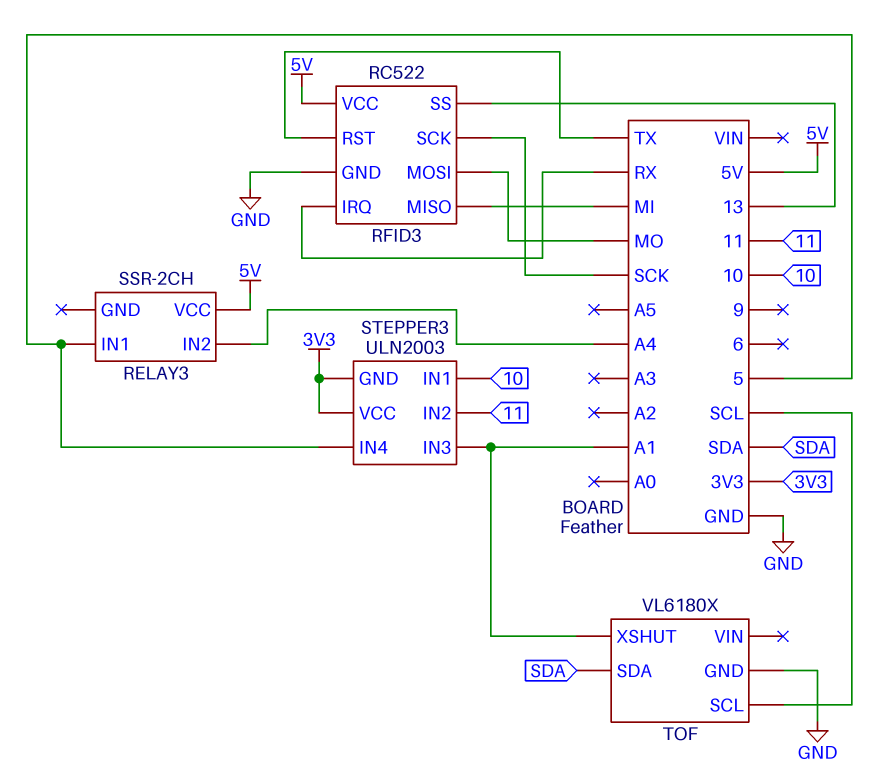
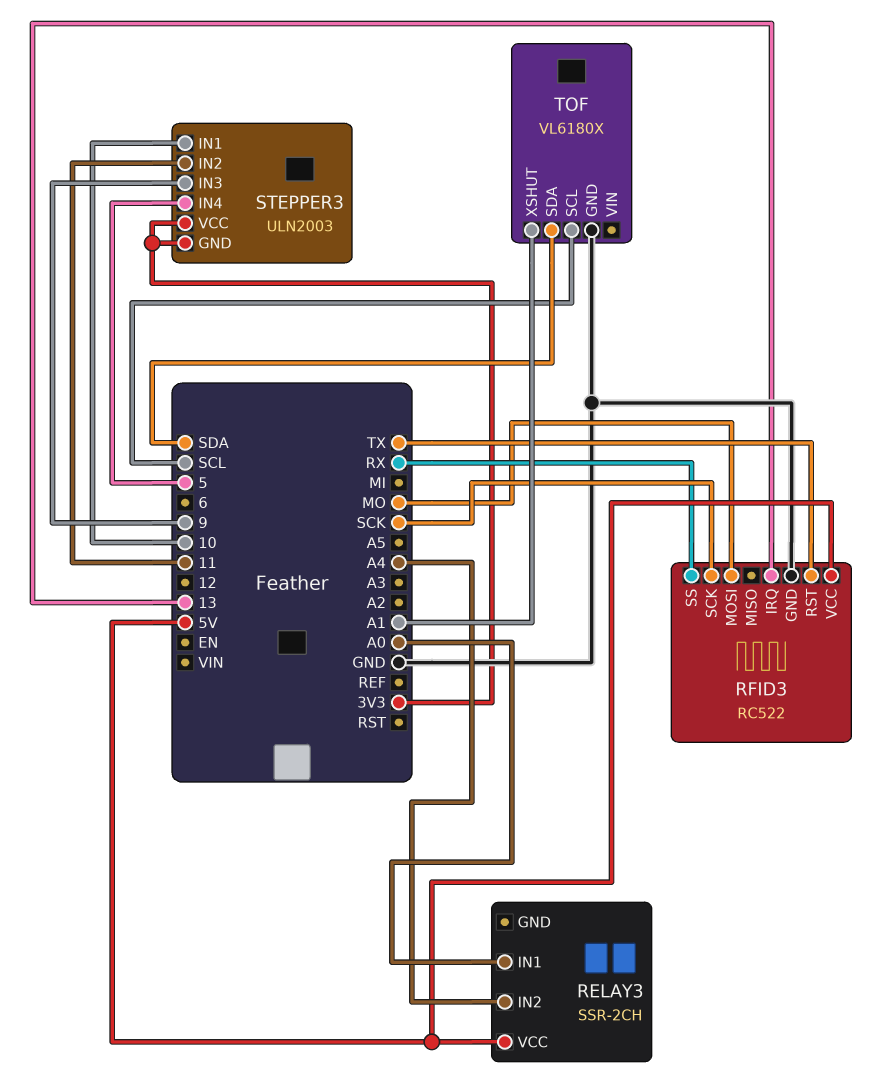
RELAY3 pin IN1: 5 -> A0
RFID3 pin IRQ: RX -> 13
RFID3 pin MISO: MI -> none
RFID3 pin SS: 13 -> RX
STEPPER3 pin IN3: A1 -> 9

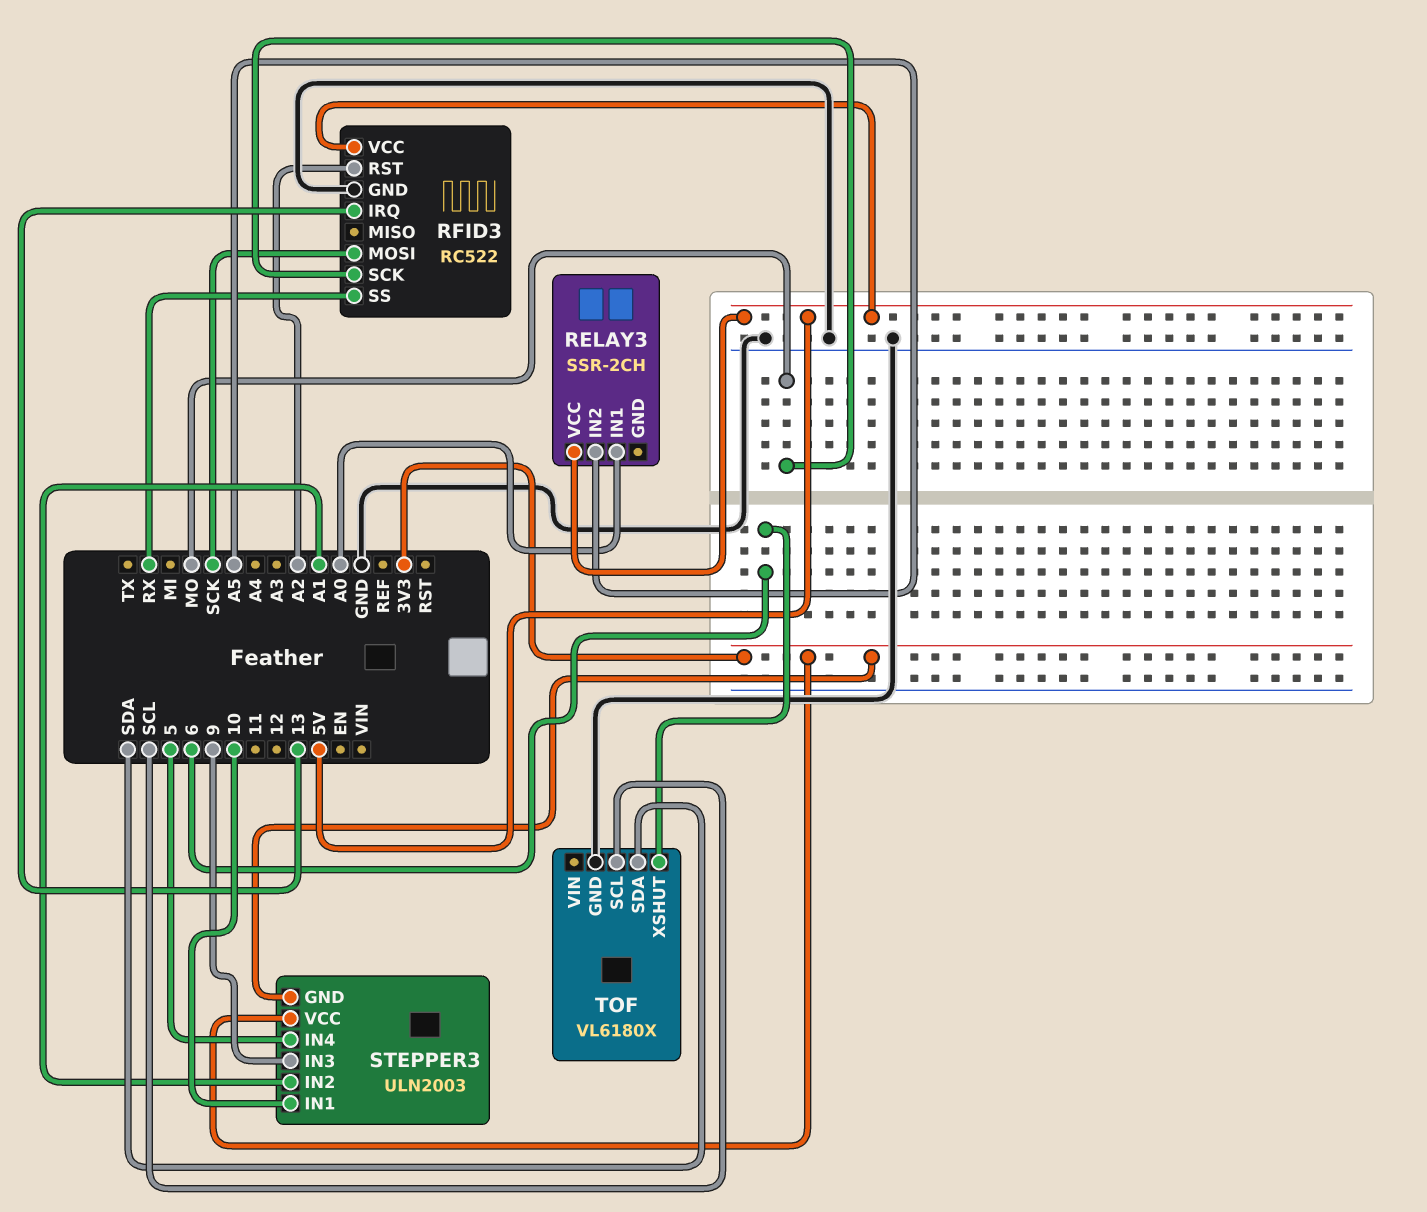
RELAY3 pin IN2: A4 -> A5
RFID3 pin MOSI: MO -> SCK
RFID3 pin RST: TX -> A2
RFID3 pin SCK: SCK -> MO
STEPPER3 pin IN2: 11 -> A1
TOF pin XSHUT: A1 -> 6

